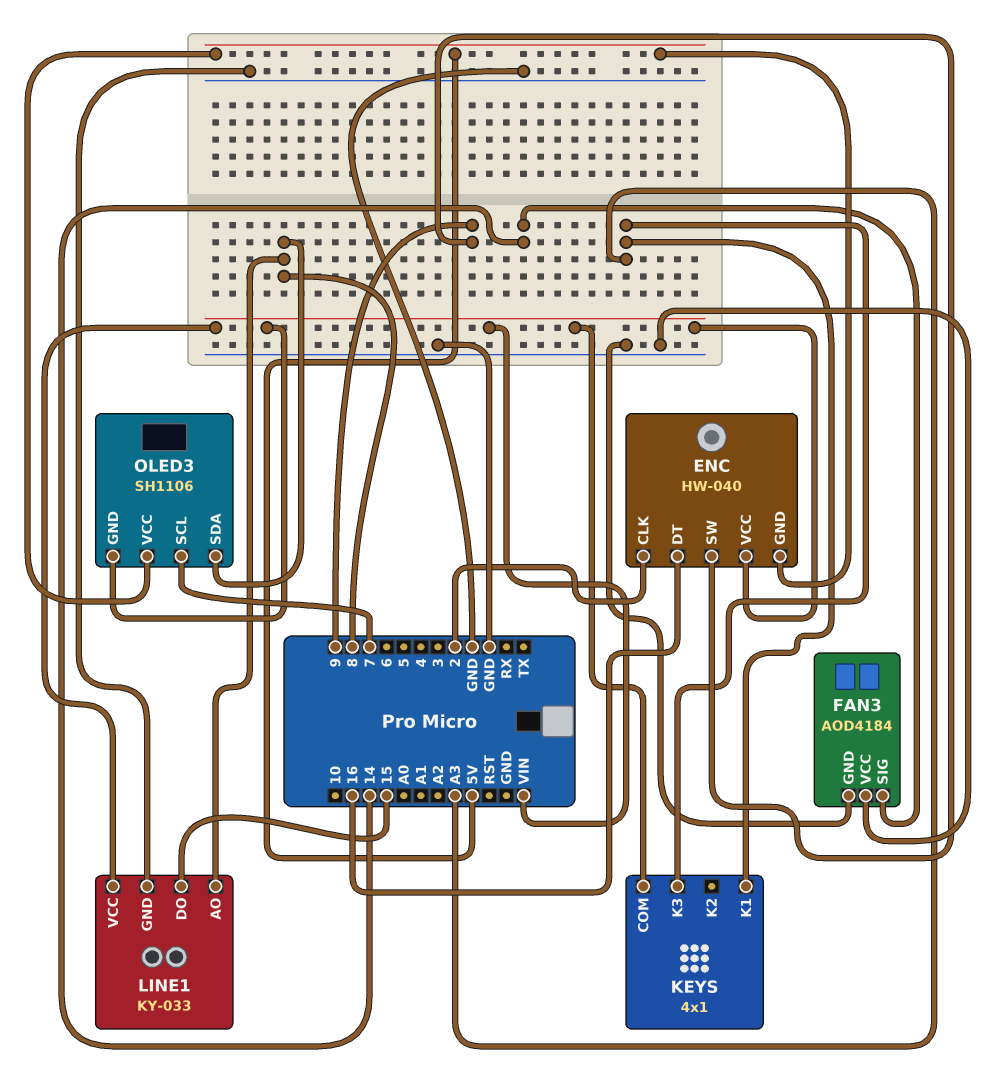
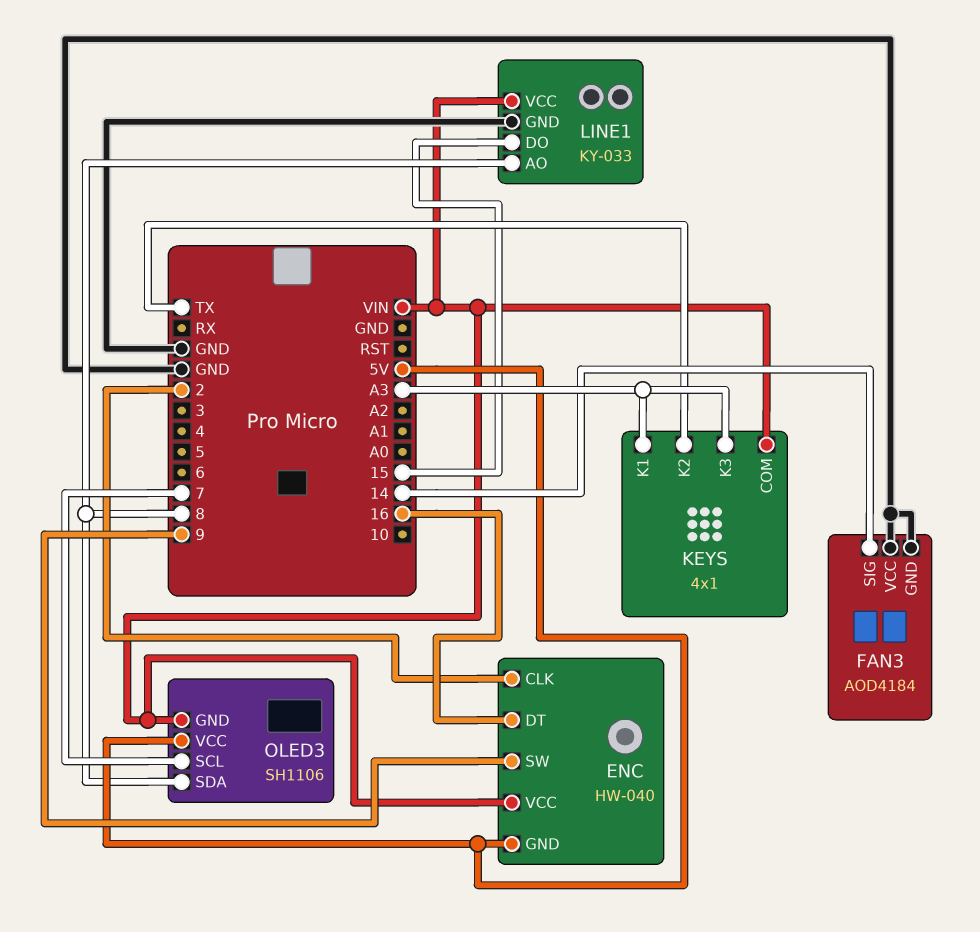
KEYS pin K2: none -> TX

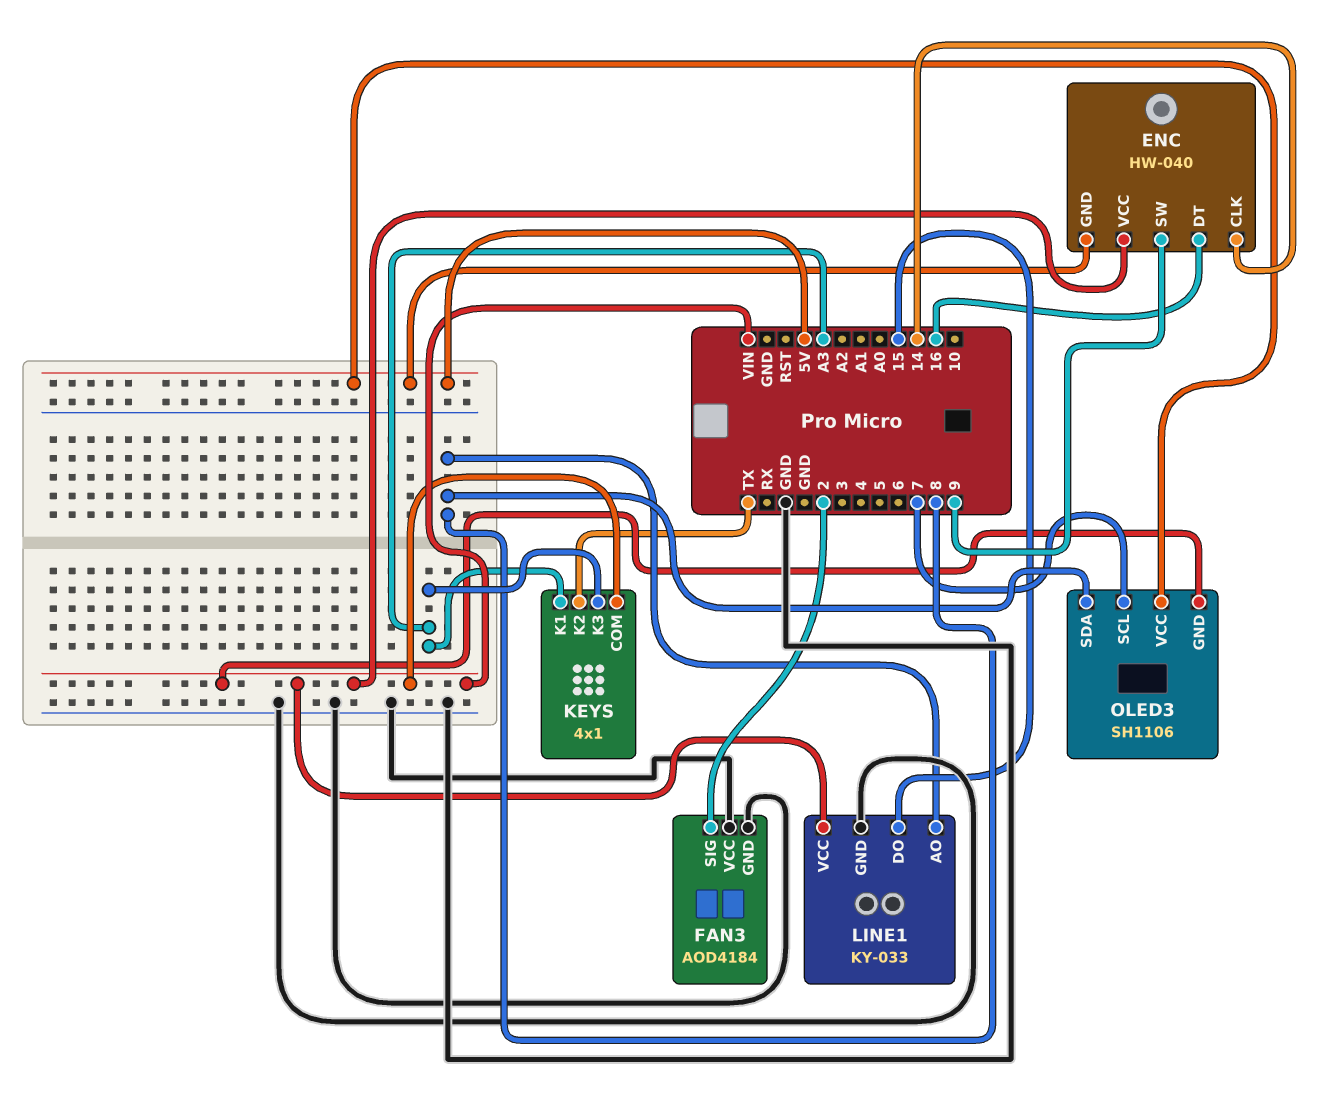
ENC pin CLK: 2 -> 14
FAN3 pin SIG: 14 -> 2

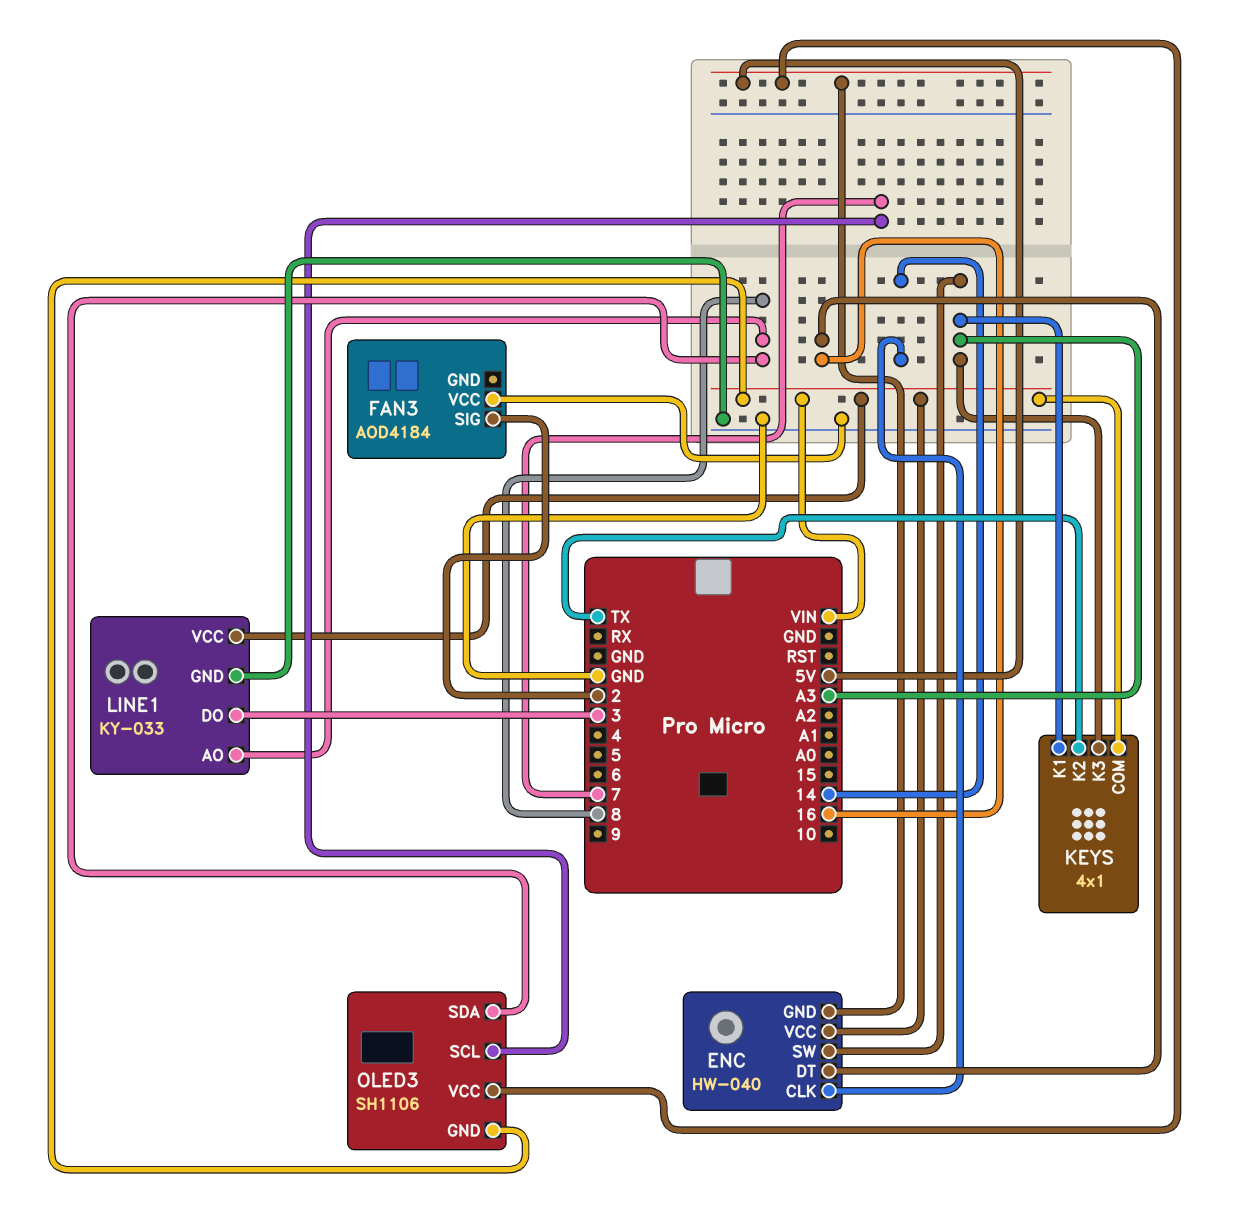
ENC pin SW: 9 -> A3
FAN3 pin GND: GND -> none
LINE1 pin DO: 15 -> 3

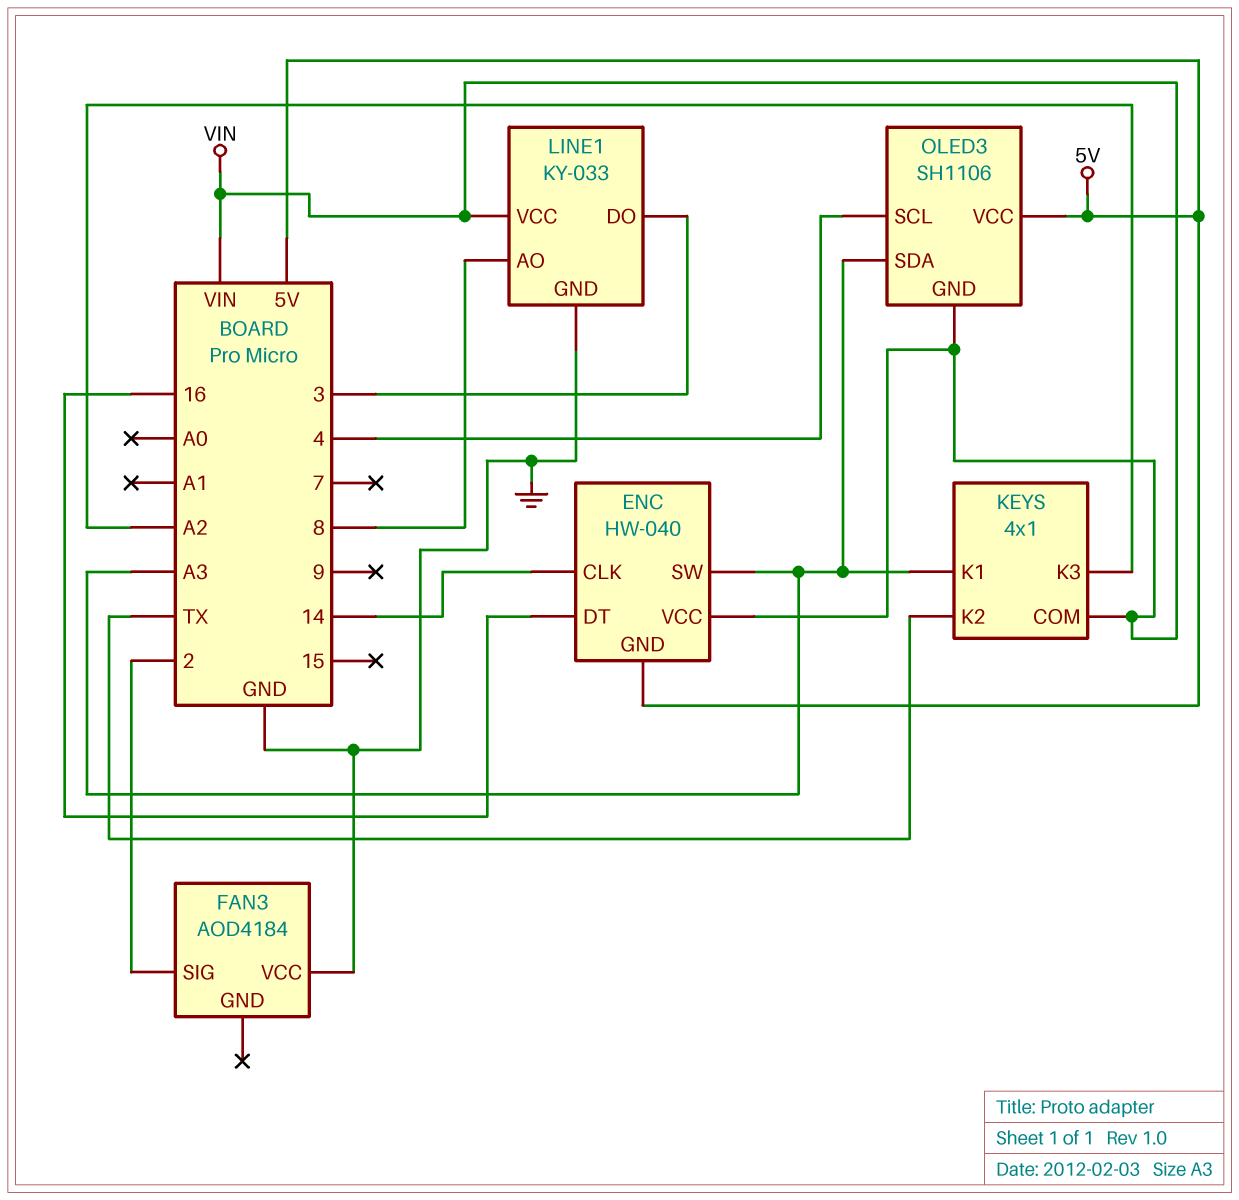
KEYS pin K3: A3 -> A2
OLED3 pin SCL: 7 -> 4
OLED3 pin SDA: 8 -> A3

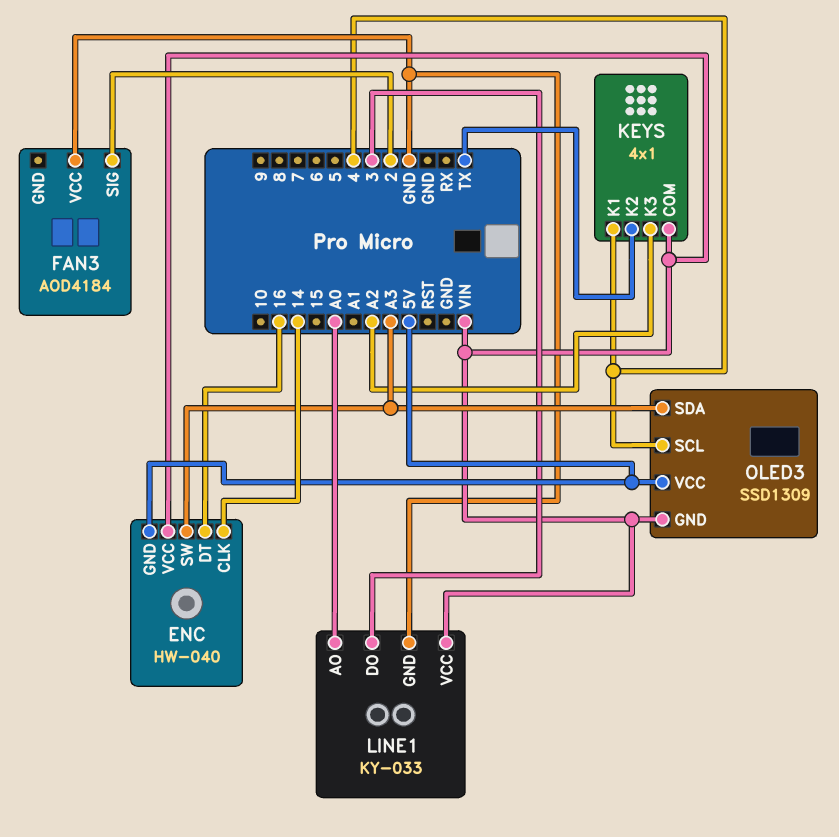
KEYS pin K1: A3 -> 4
LINE1 pin AO: 8 -> A0
OLED3: SH1106 -> SSD1309

